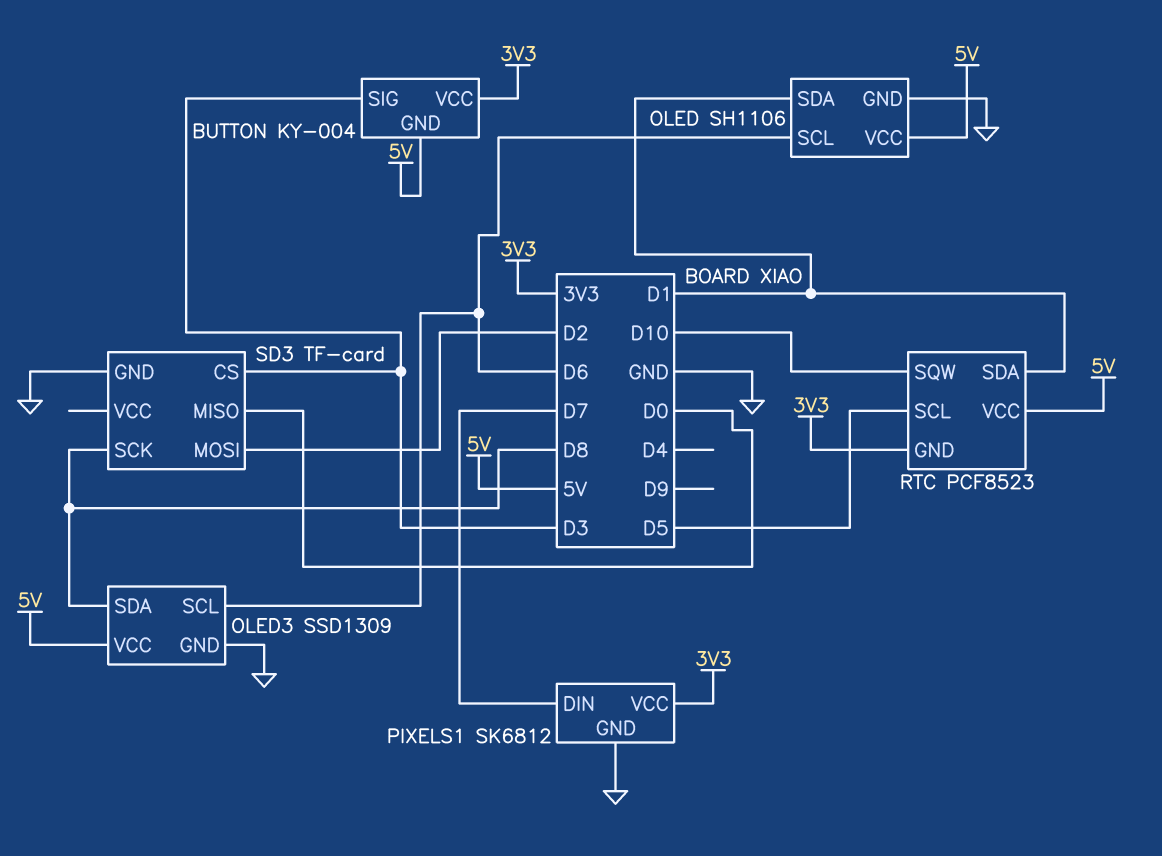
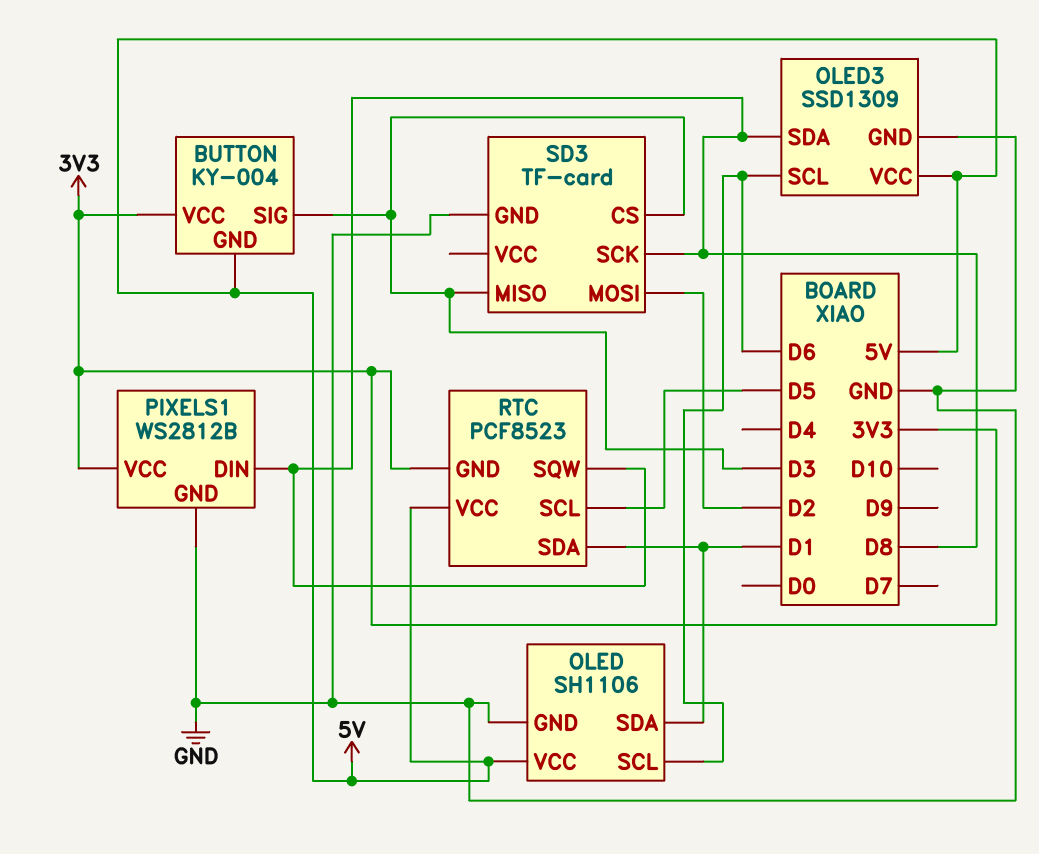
PIXELS1: SK6812 -> WS2812B
PIXELS1 pin DIN: D7 -> D8
RTC pin SQW: D10 -> D8
SD3 pin MISO: D0 -> D3

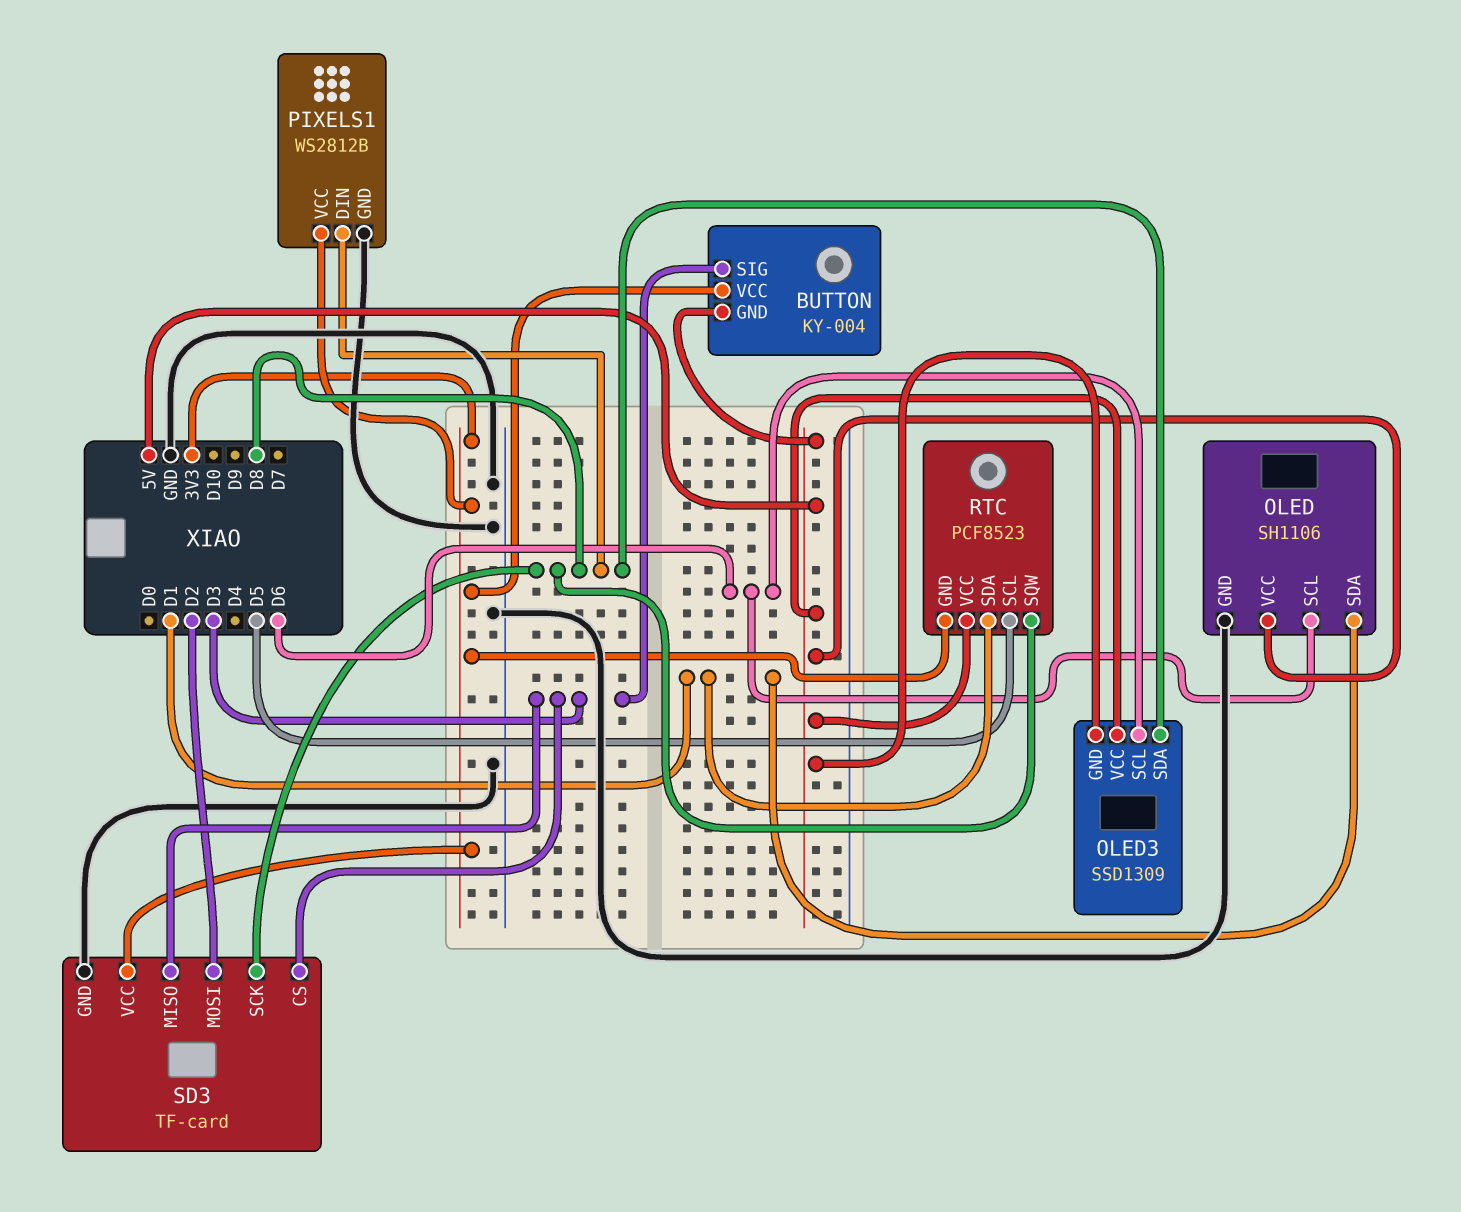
OLED3 pin GND: GND -> 5V
SD3 pin VCC: none -> 3V3

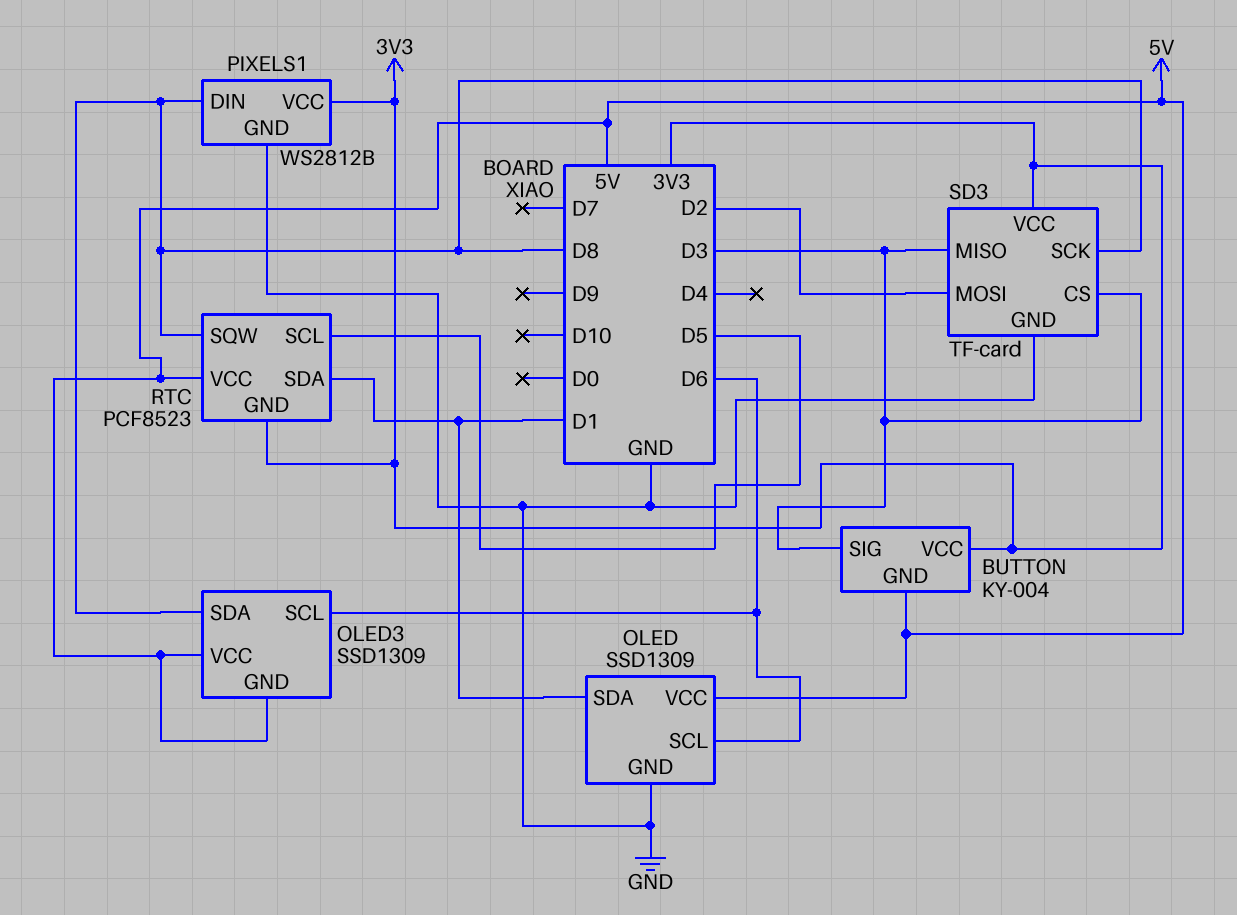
OLED: SH1106 -> SSD1309

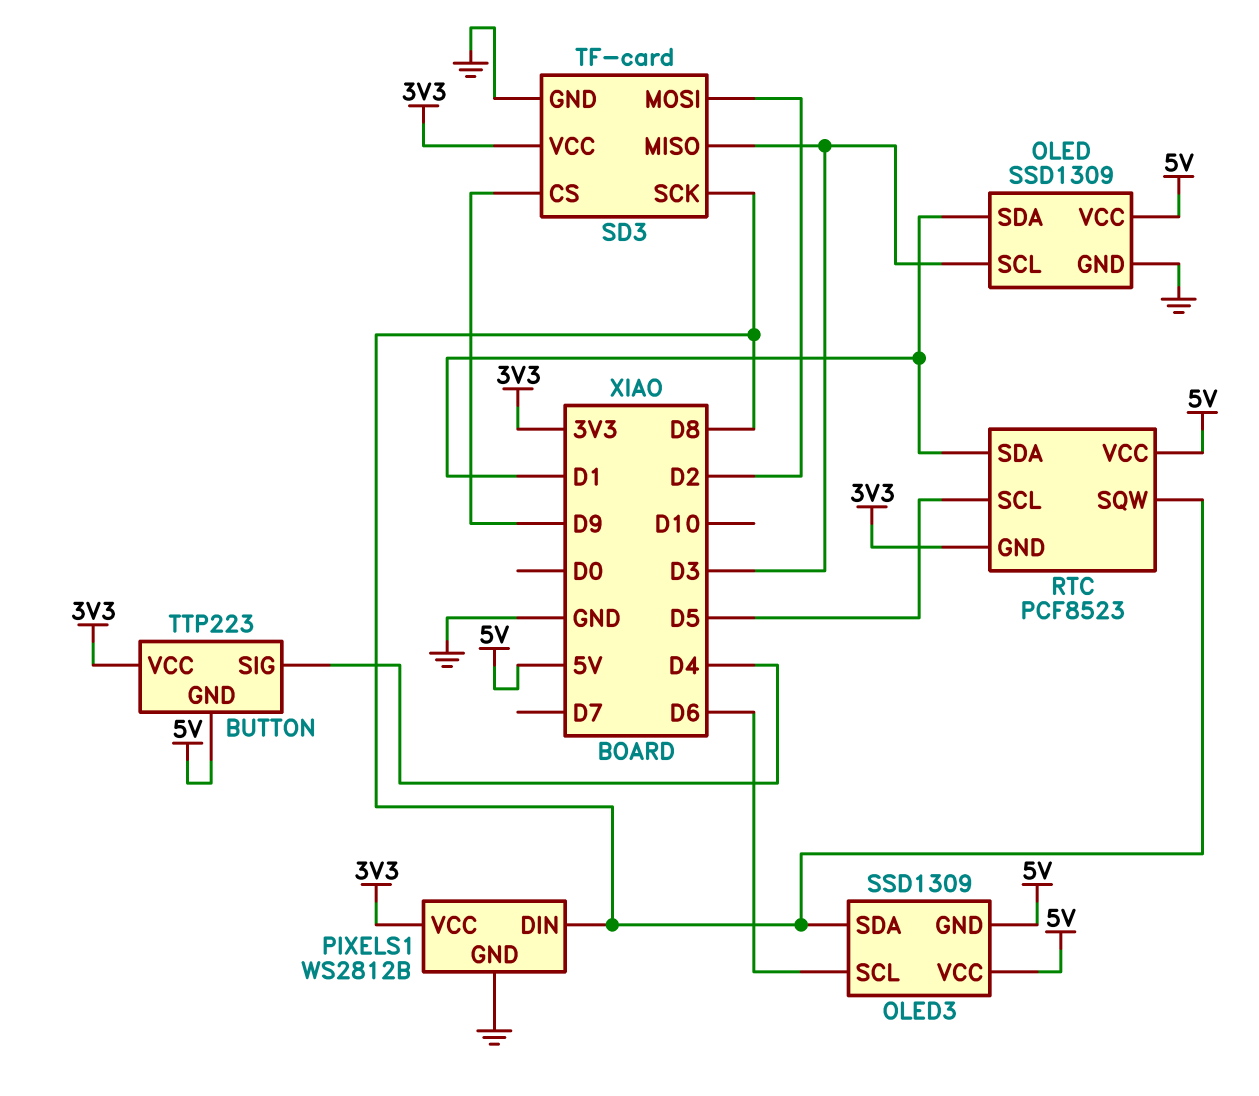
BUTTON: KY-004 -> TTP223
BUTTON pin SIG: D3 -> D4
OLED pin SCL: D6 -> D3
SD3 pin CS: D3 -> D9

